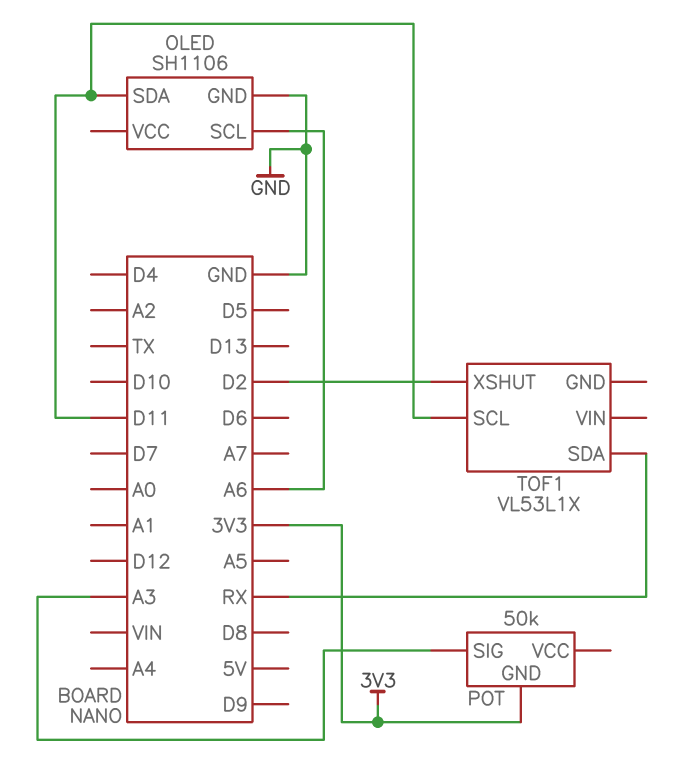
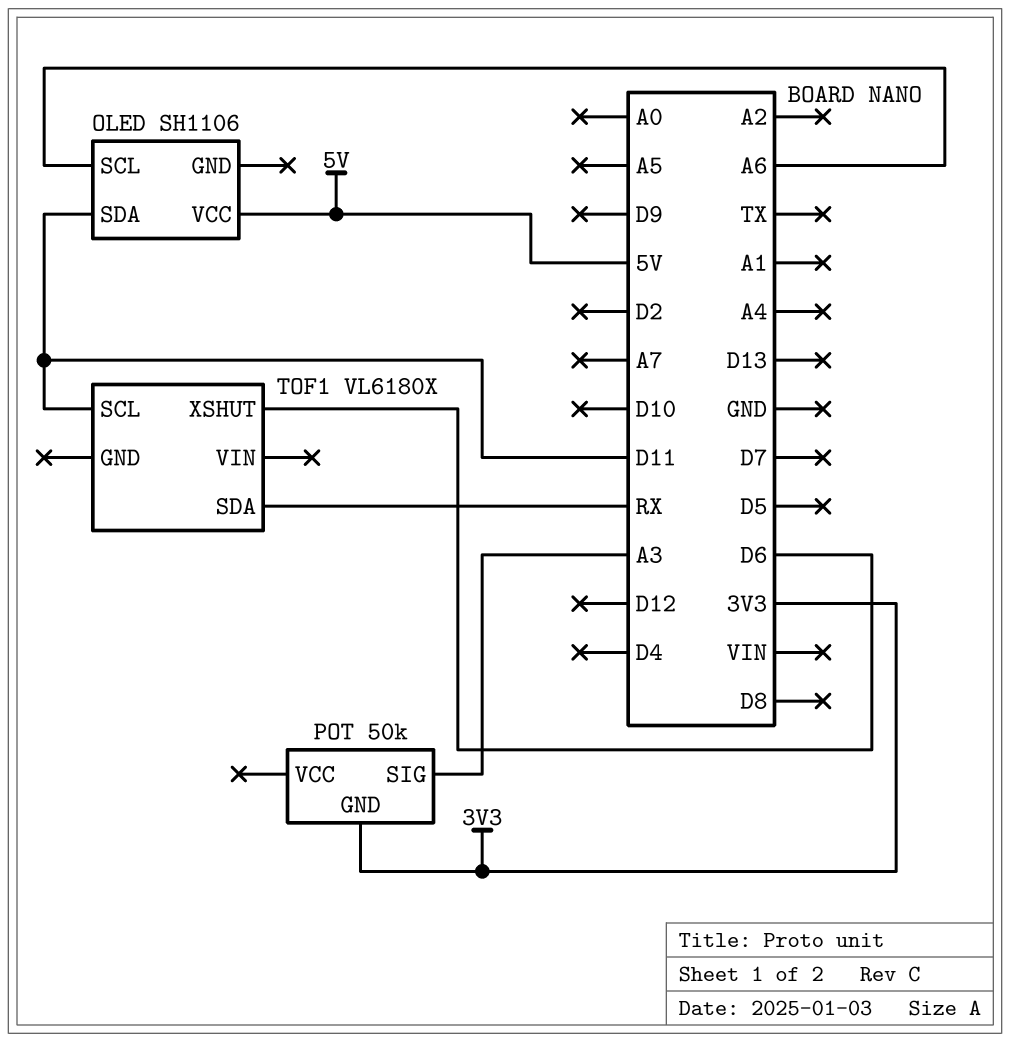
OLED pin GND: GND -> none
OLED pin VCC: none -> 5V
TOF1: VL53L1X -> VL6180X
TOF1 pin XSHUT: D2 -> D6

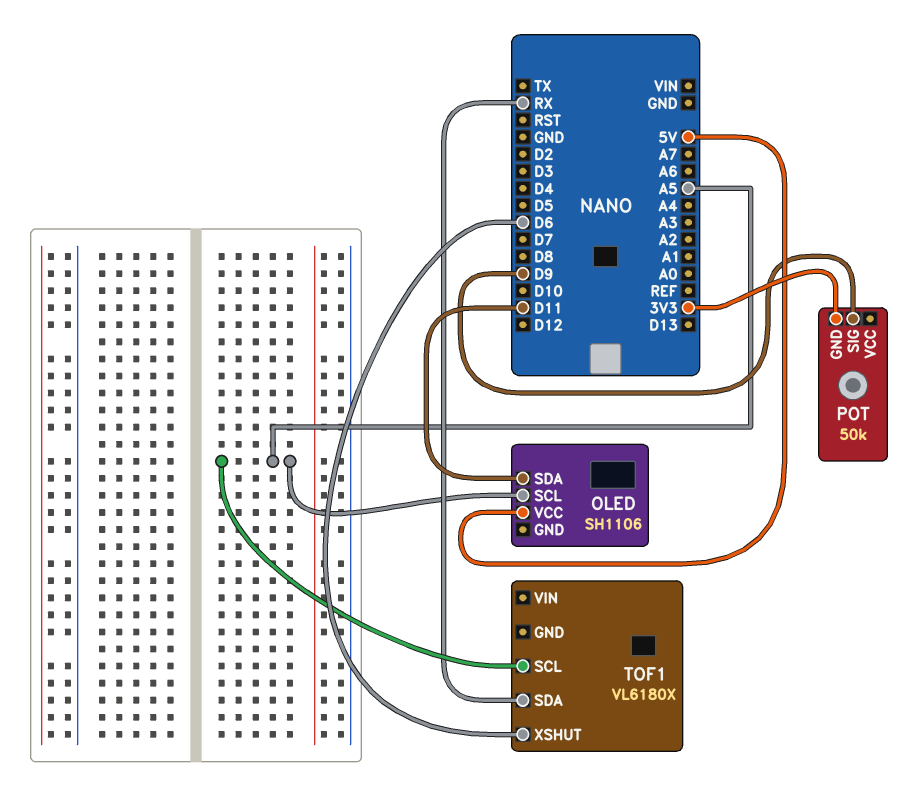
OLED pin SCL: A6 -> A5
POT pin SIG: A3 -> D9
TOF1 pin SCL: D11 -> A5

